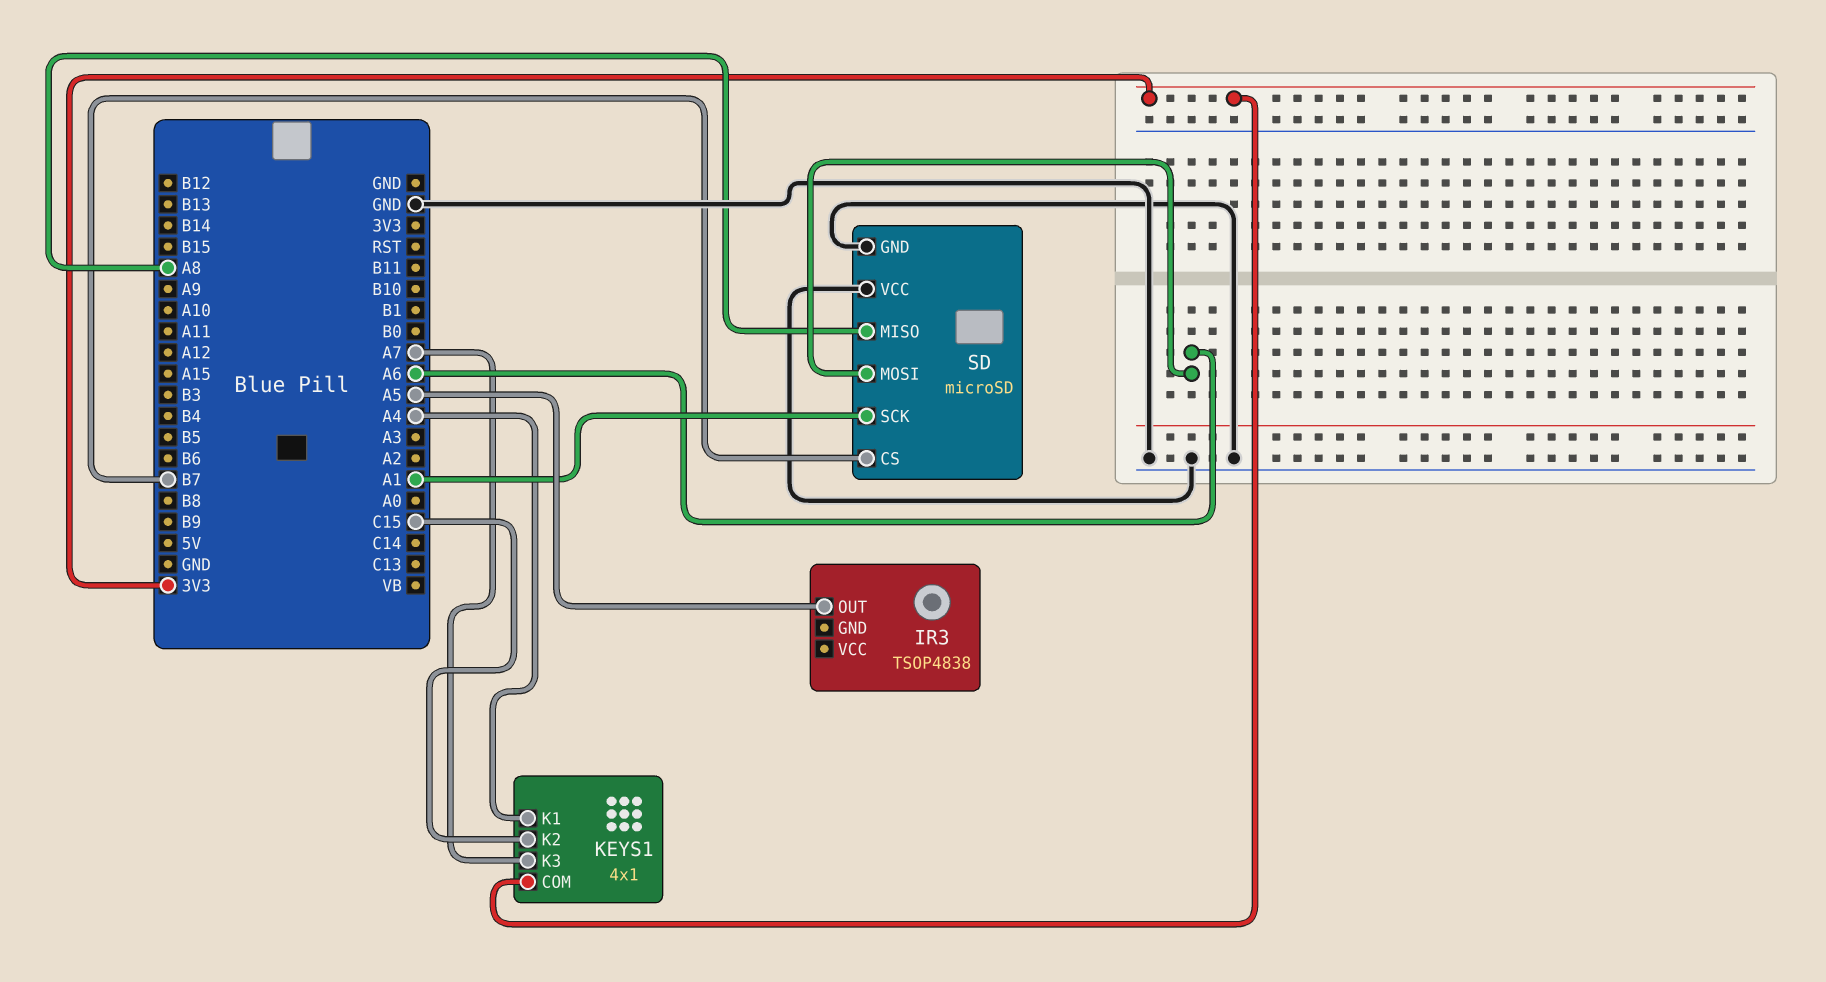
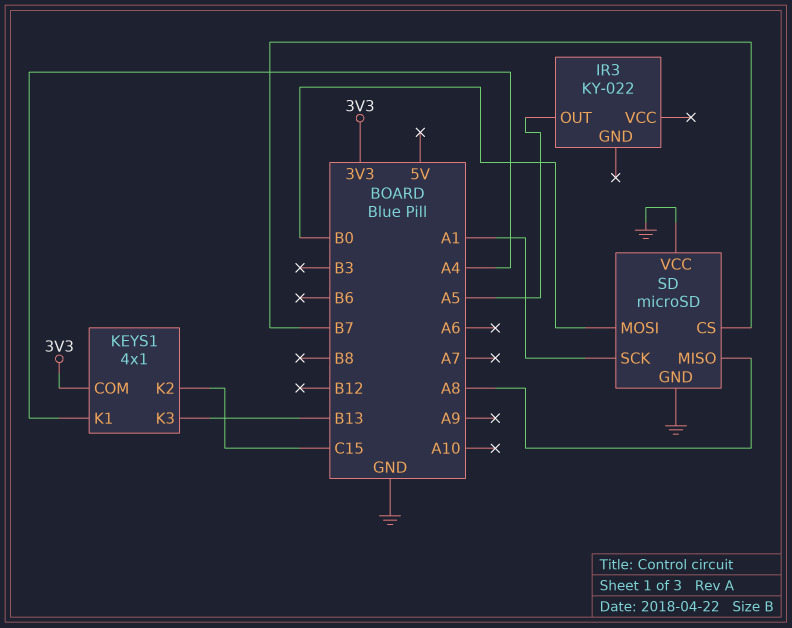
IR3: TSOP4838 -> KY-022
KEYS1 pin K3: A7 -> B13
SD pin MOSI: A6 -> B0

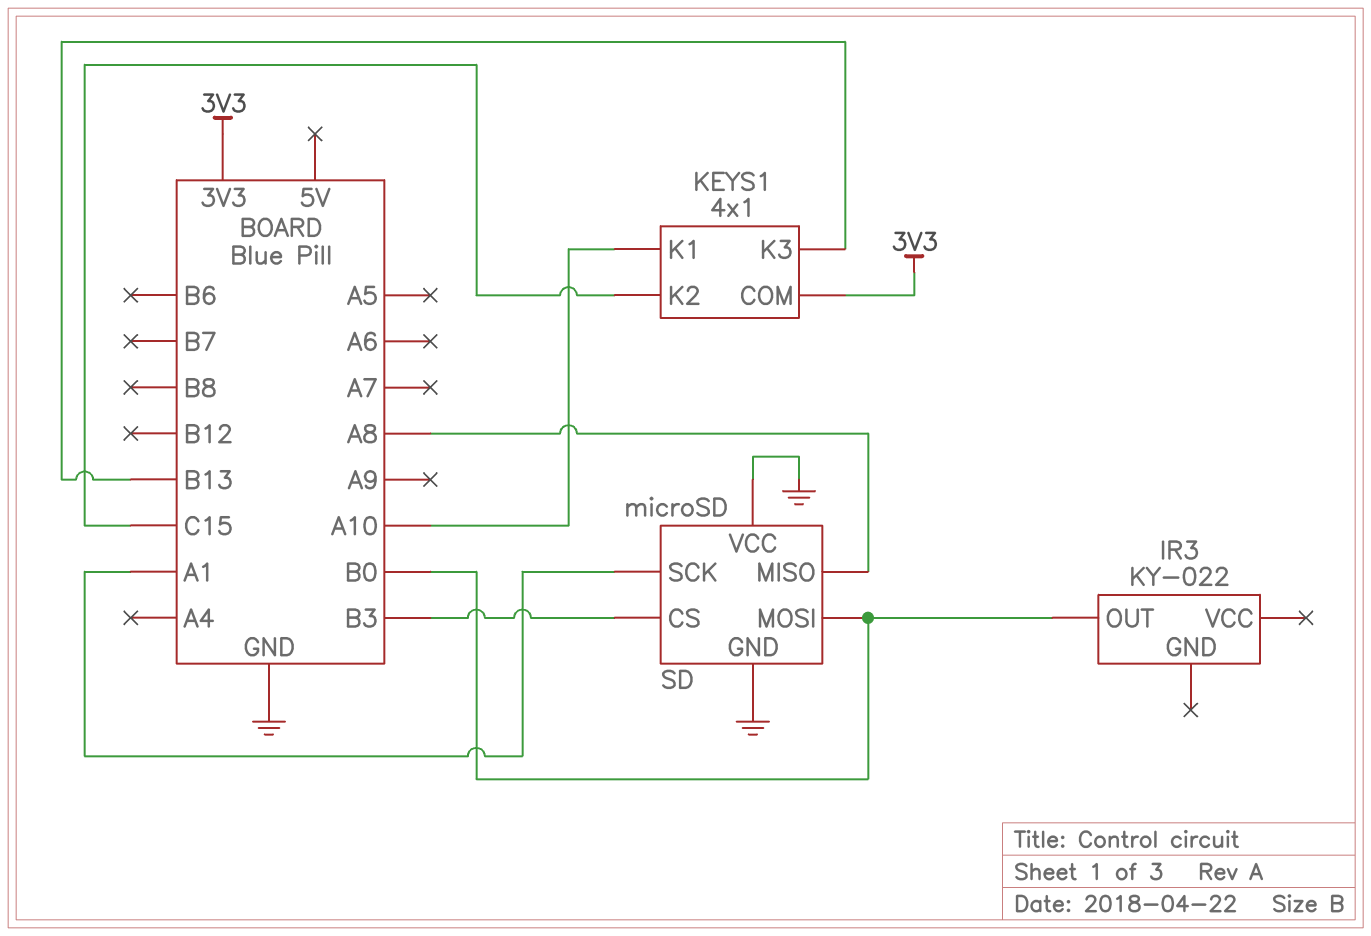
IR3 pin OUT: A5 -> B0
KEYS1 pin K1: A4 -> A10
SD pin CS: B7 -> B3

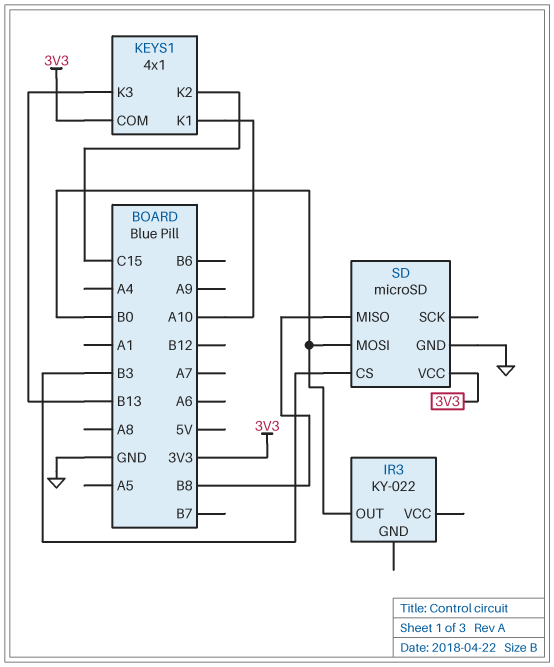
SD pin MISO: A8 -> B8
SD pin SCK: A1 -> none
SD pin VCC: GND -> 3V3

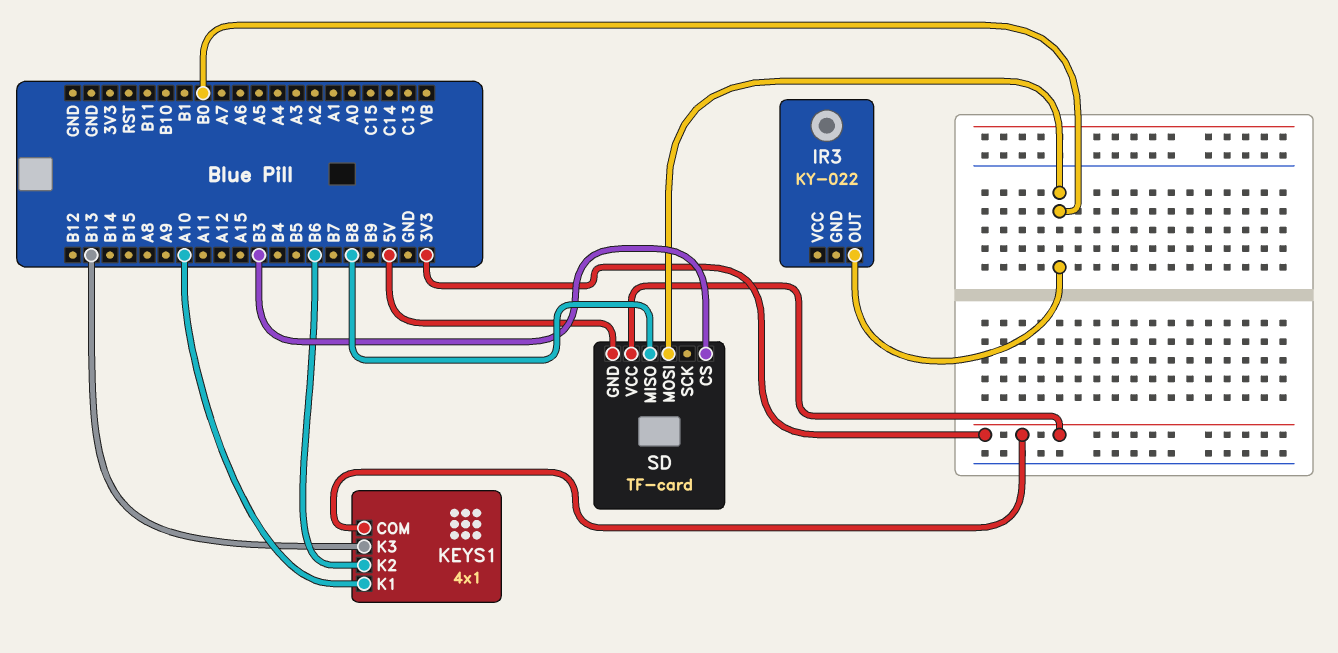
KEYS1 pin K2: C15 -> B6
SD: microSD -> TF-card
SD pin GND: GND -> 5V

